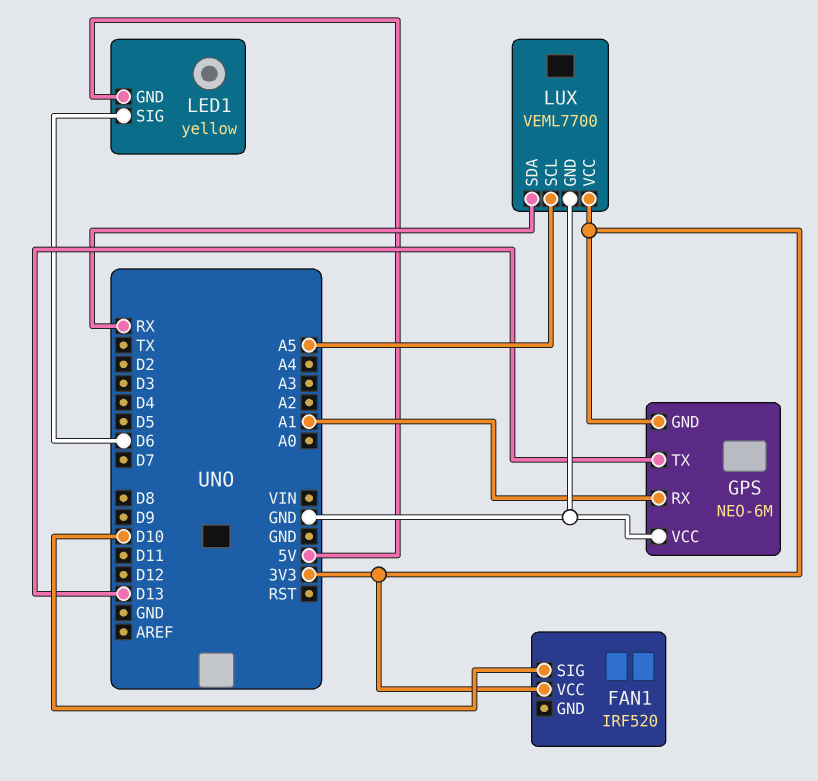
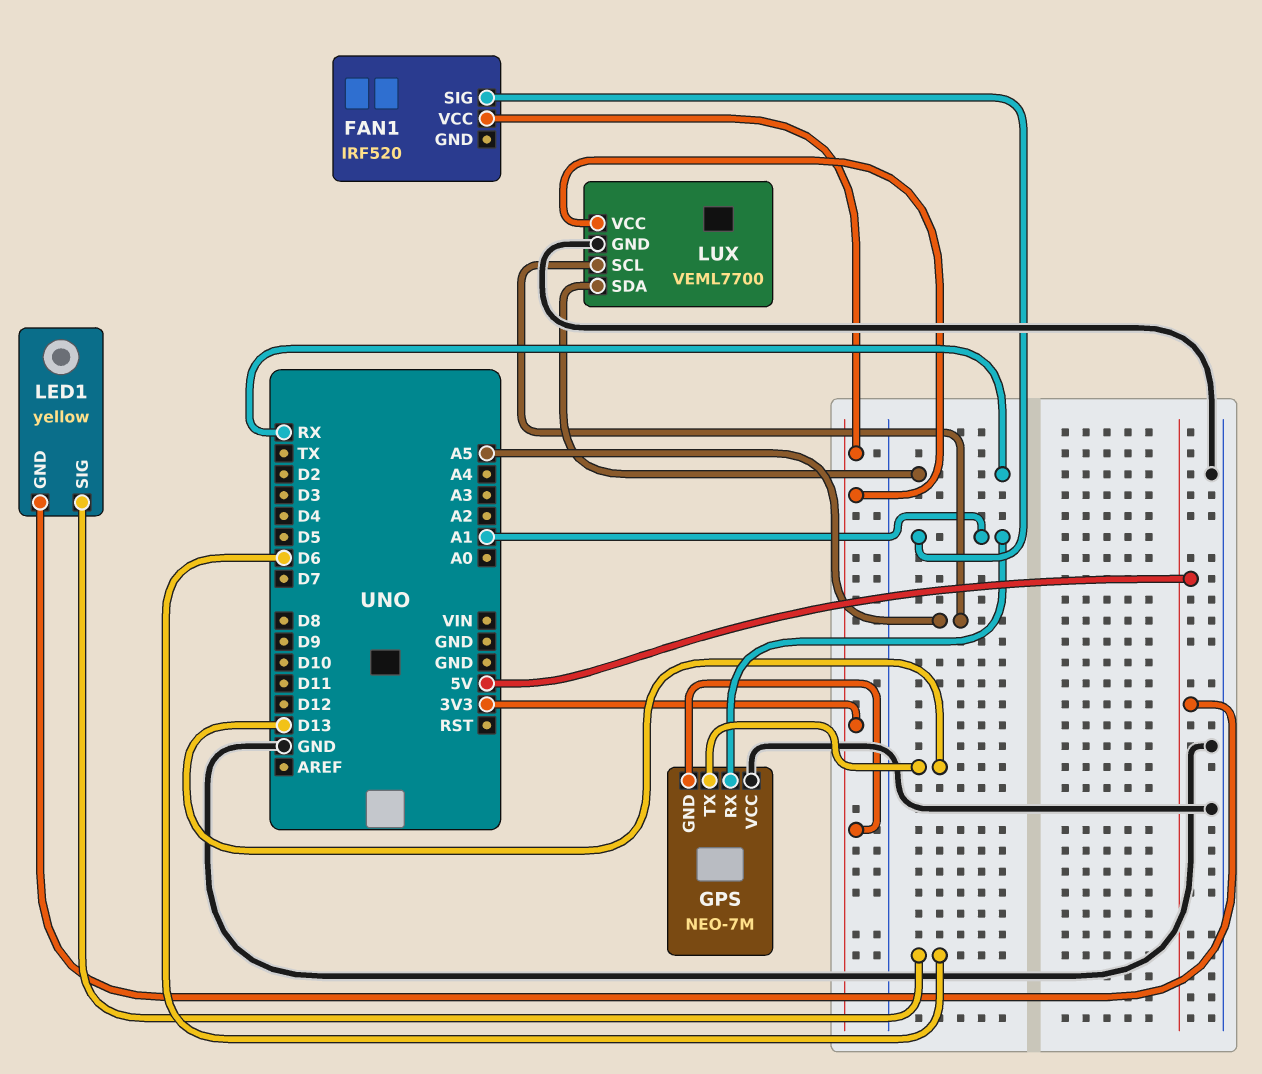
FAN1 pin SIG: D10 -> A1
GPS: NEO-6M -> NEO-7M

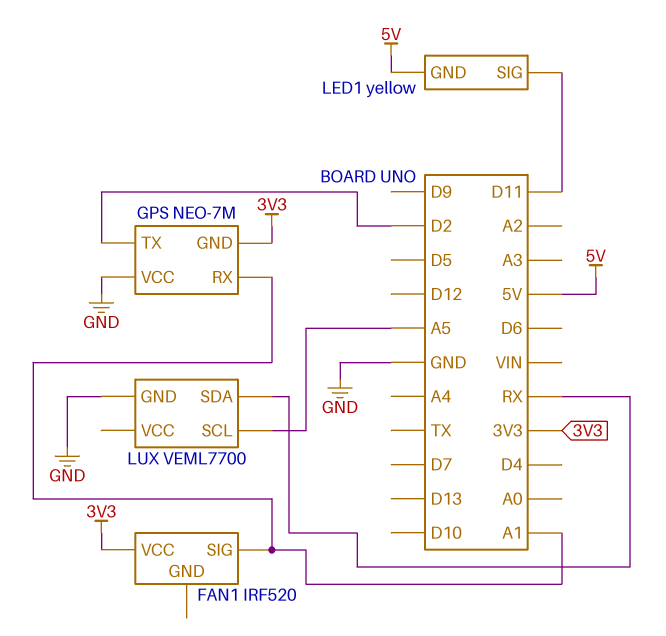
GPS pin TX: D13 -> D2
LED1 pin SIG: D6 -> D11
LUX pin VCC: 3V3 -> none

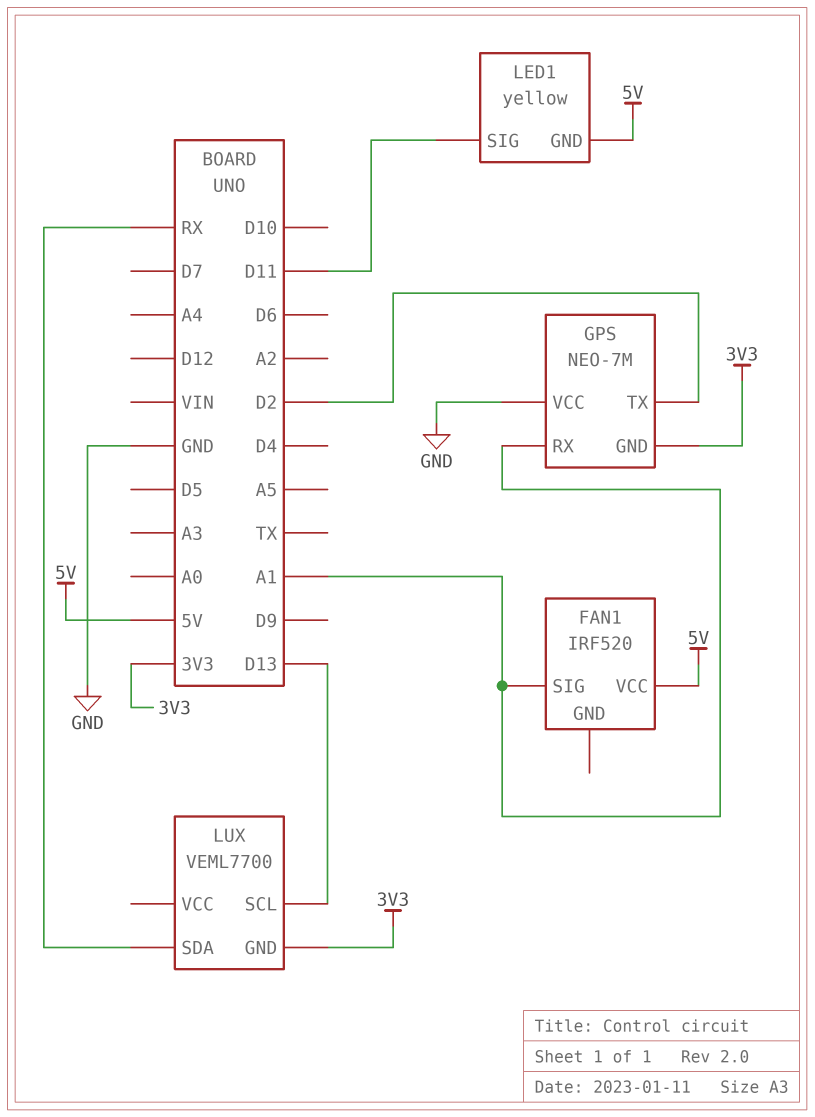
FAN1 pin VCC: 3V3 -> 5V
LUX pin GND: GND -> 3V3
LUX pin SCL: A5 -> D13

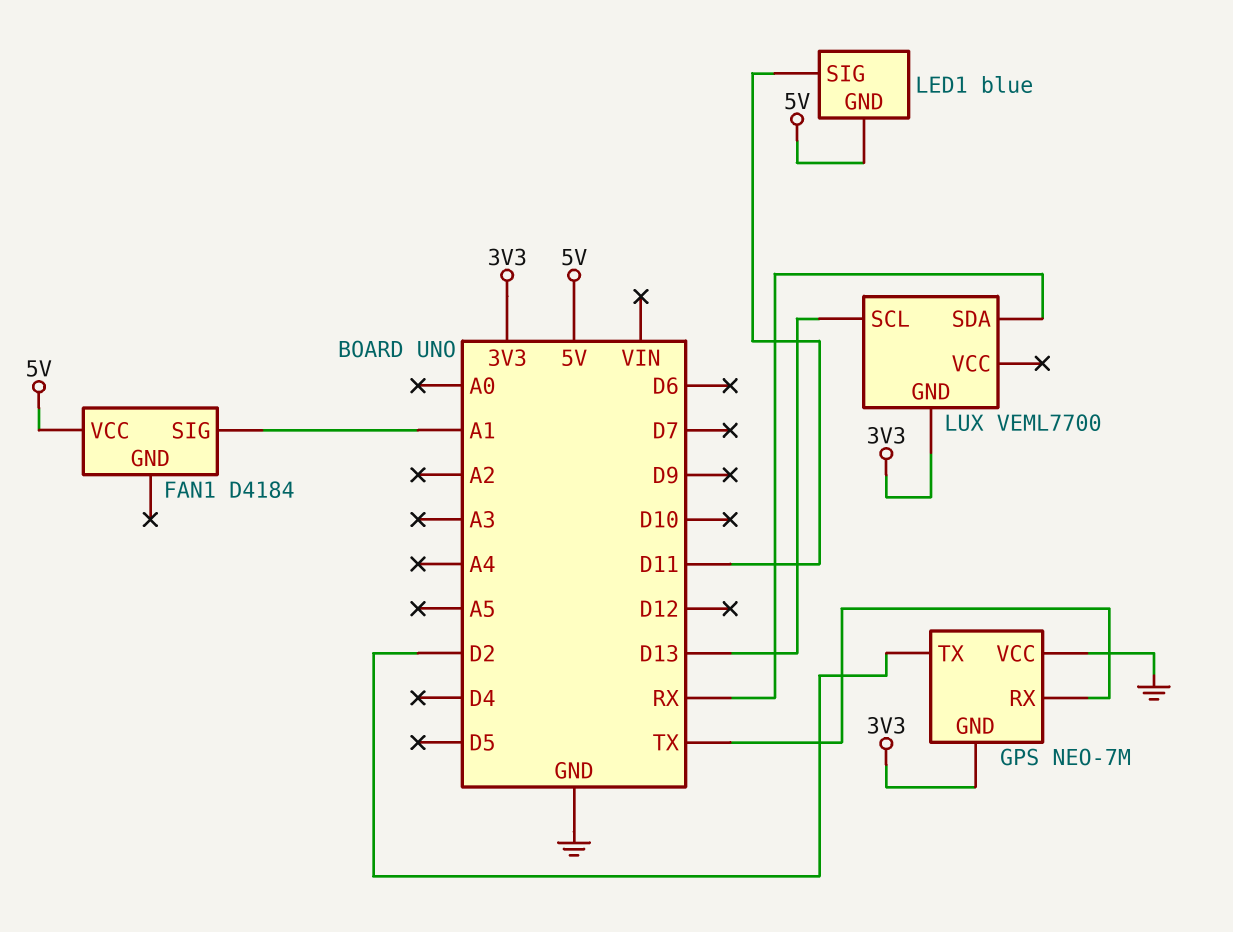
FAN1: IRF520 -> D4184
GPS pin RX: A1 -> TX
LED1: yellow -> blue

